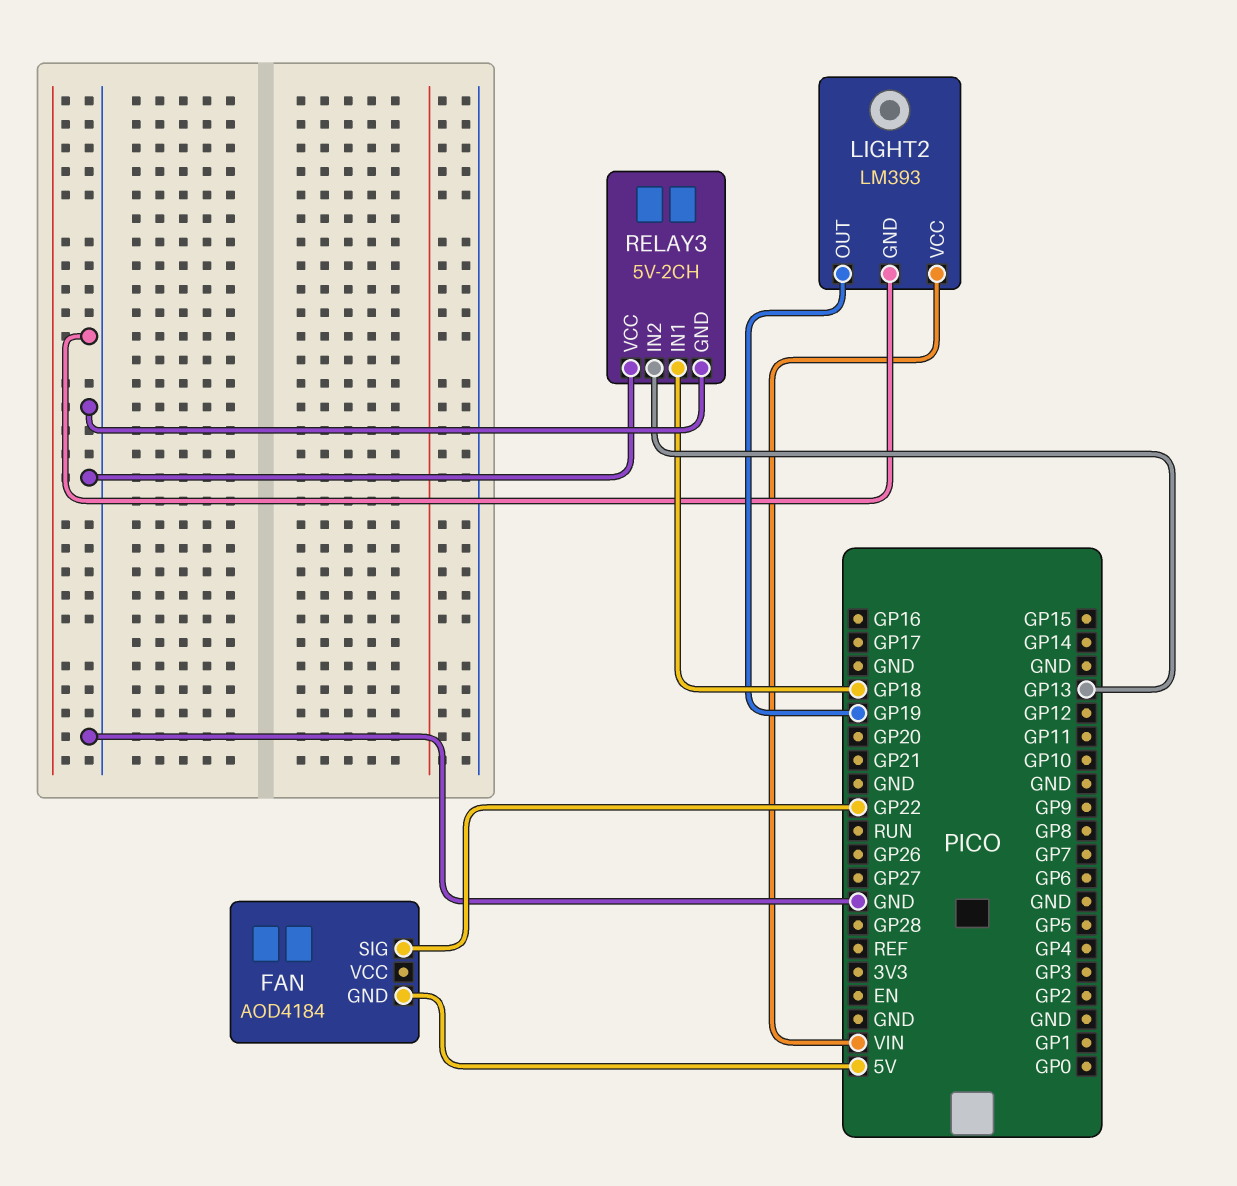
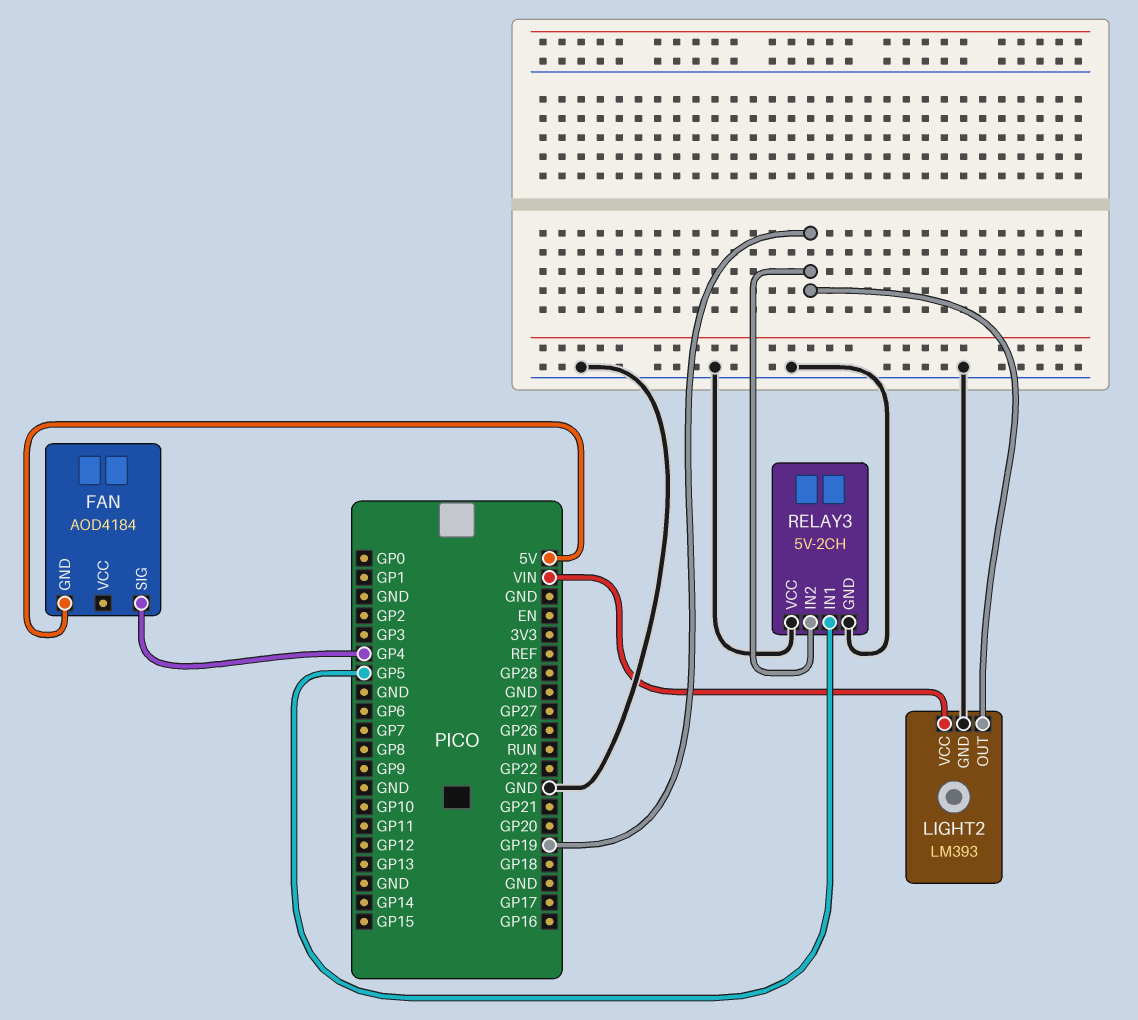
FAN pin SIG: GP22 -> GP4
RELAY3 pin IN1: GP18 -> GP5
RELAY3 pin IN2: GP13 -> GP19

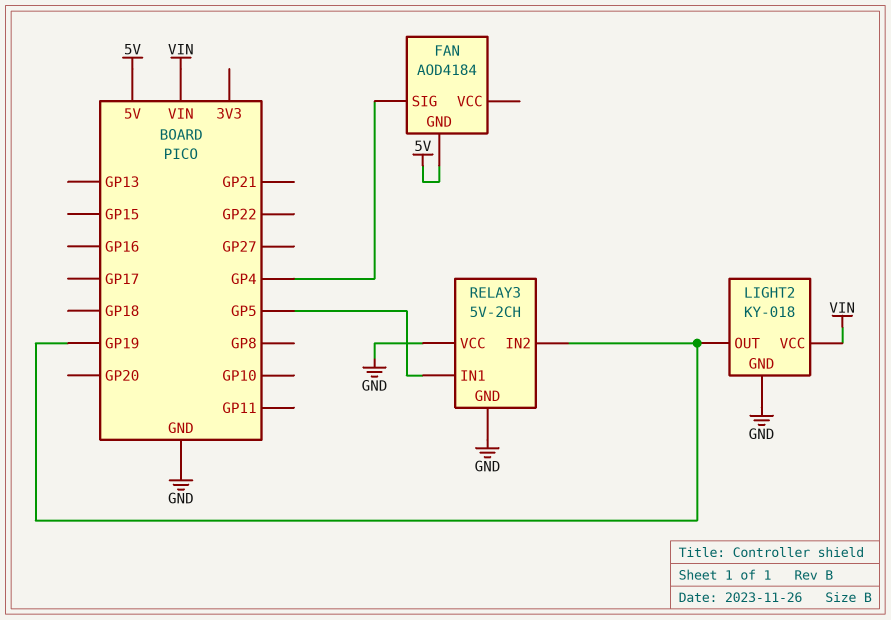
LIGHT2: LM393 -> KY-018

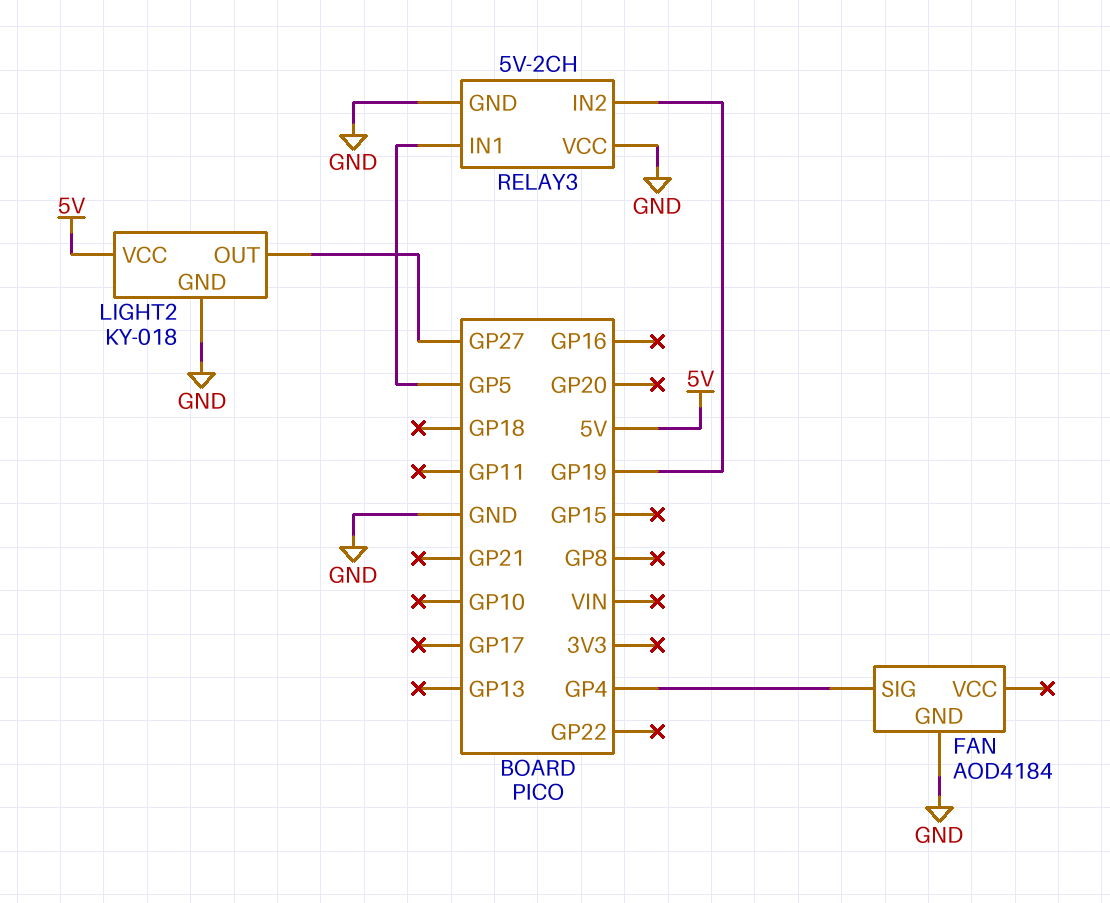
FAN pin GND: 5V -> GND
LIGHT2 pin OUT: GP19 -> GP27
LIGHT2 pin VCC: VIN -> 5V

